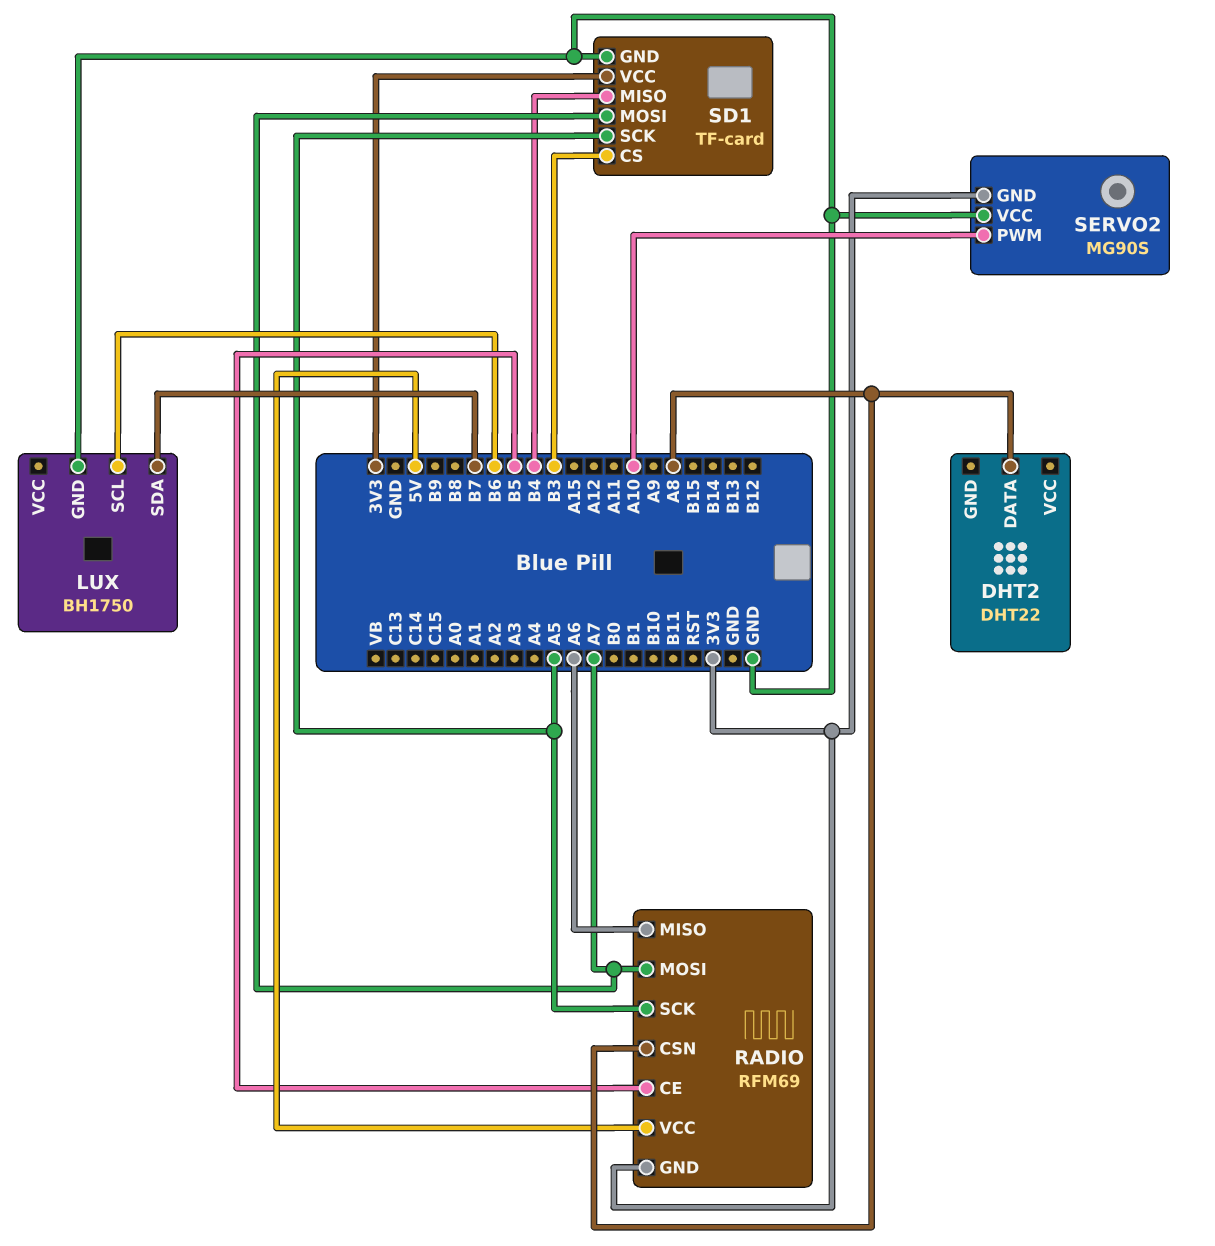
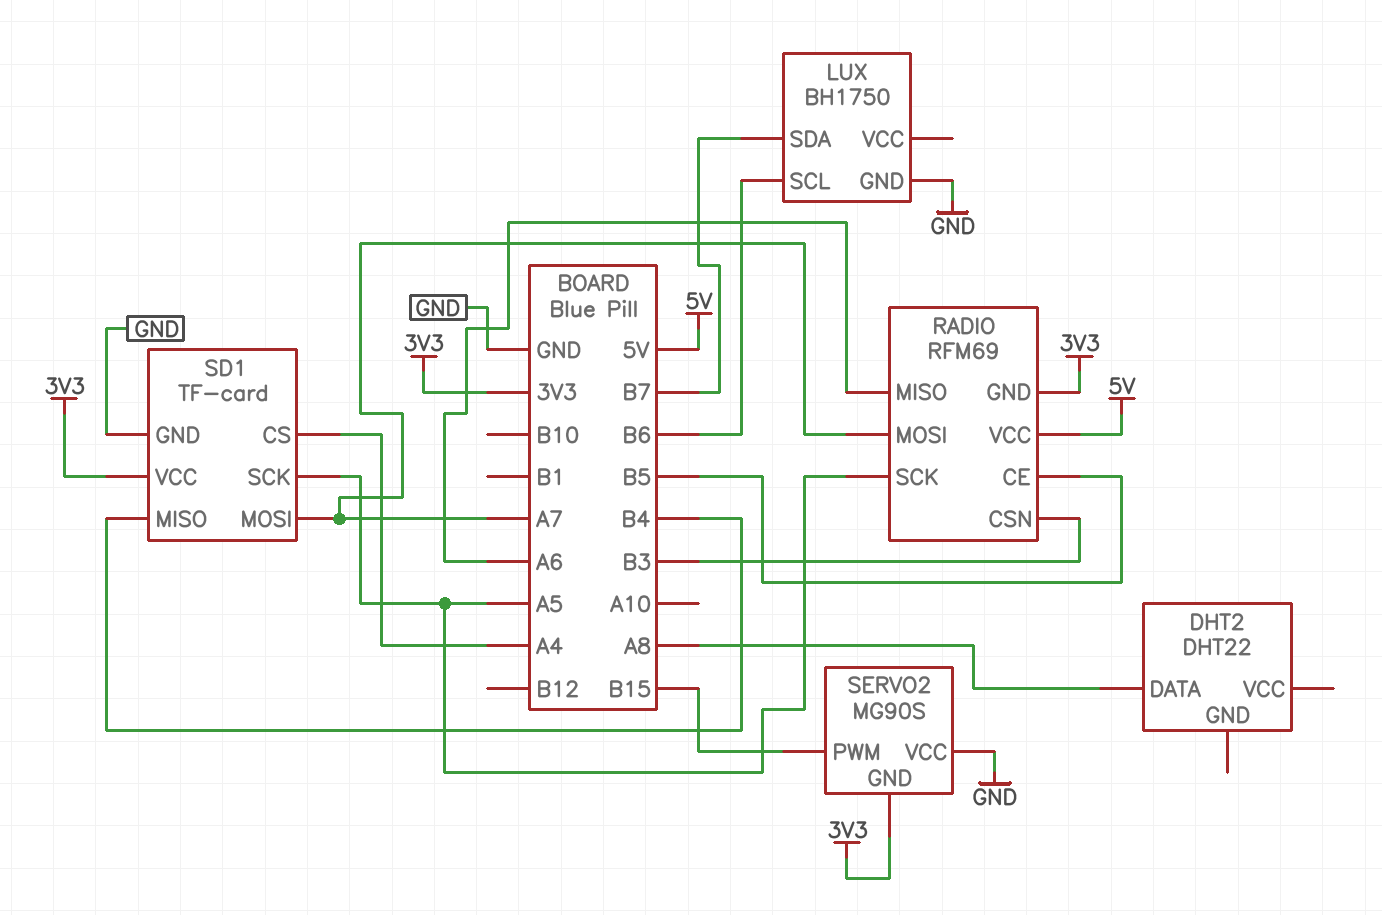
RADIO pin CSN: A8 -> B3
SD1 pin CS: B3 -> A4
SERVO2 pin PWM: A10 -> B15

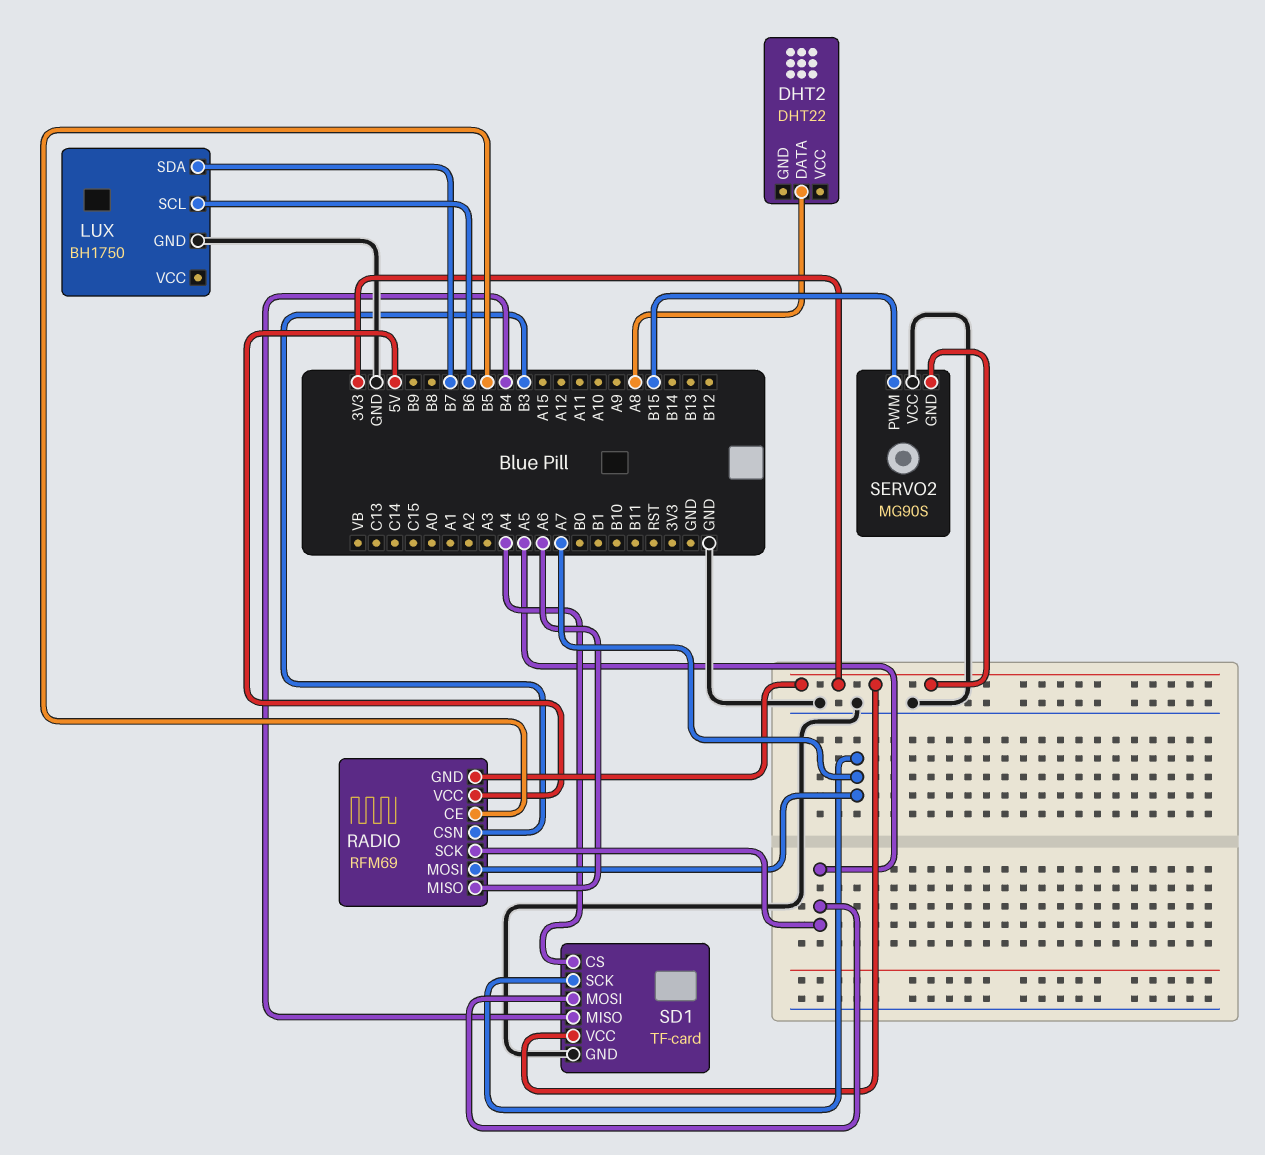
SD1 pin MOSI: A7 -> A5
SD1 pin SCK: A5 -> A7

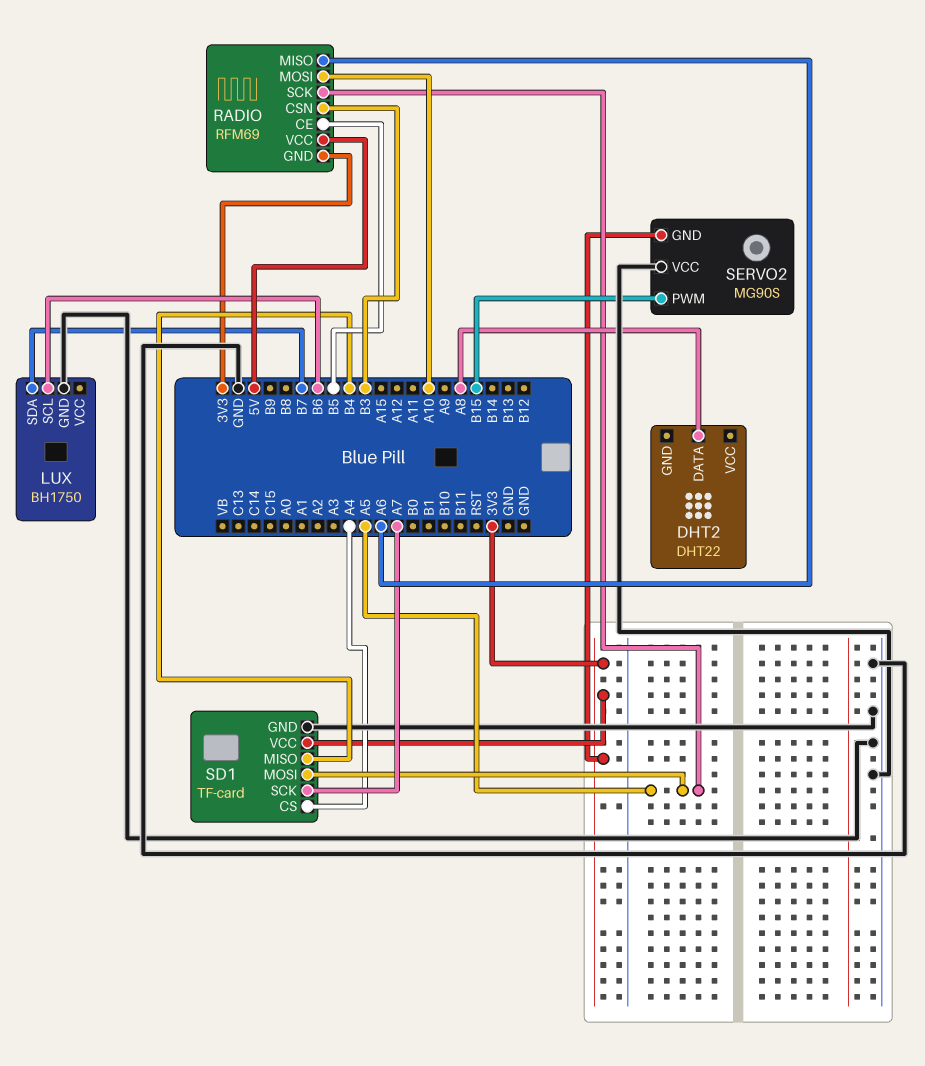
RADIO pin MOSI: A7 -> A10

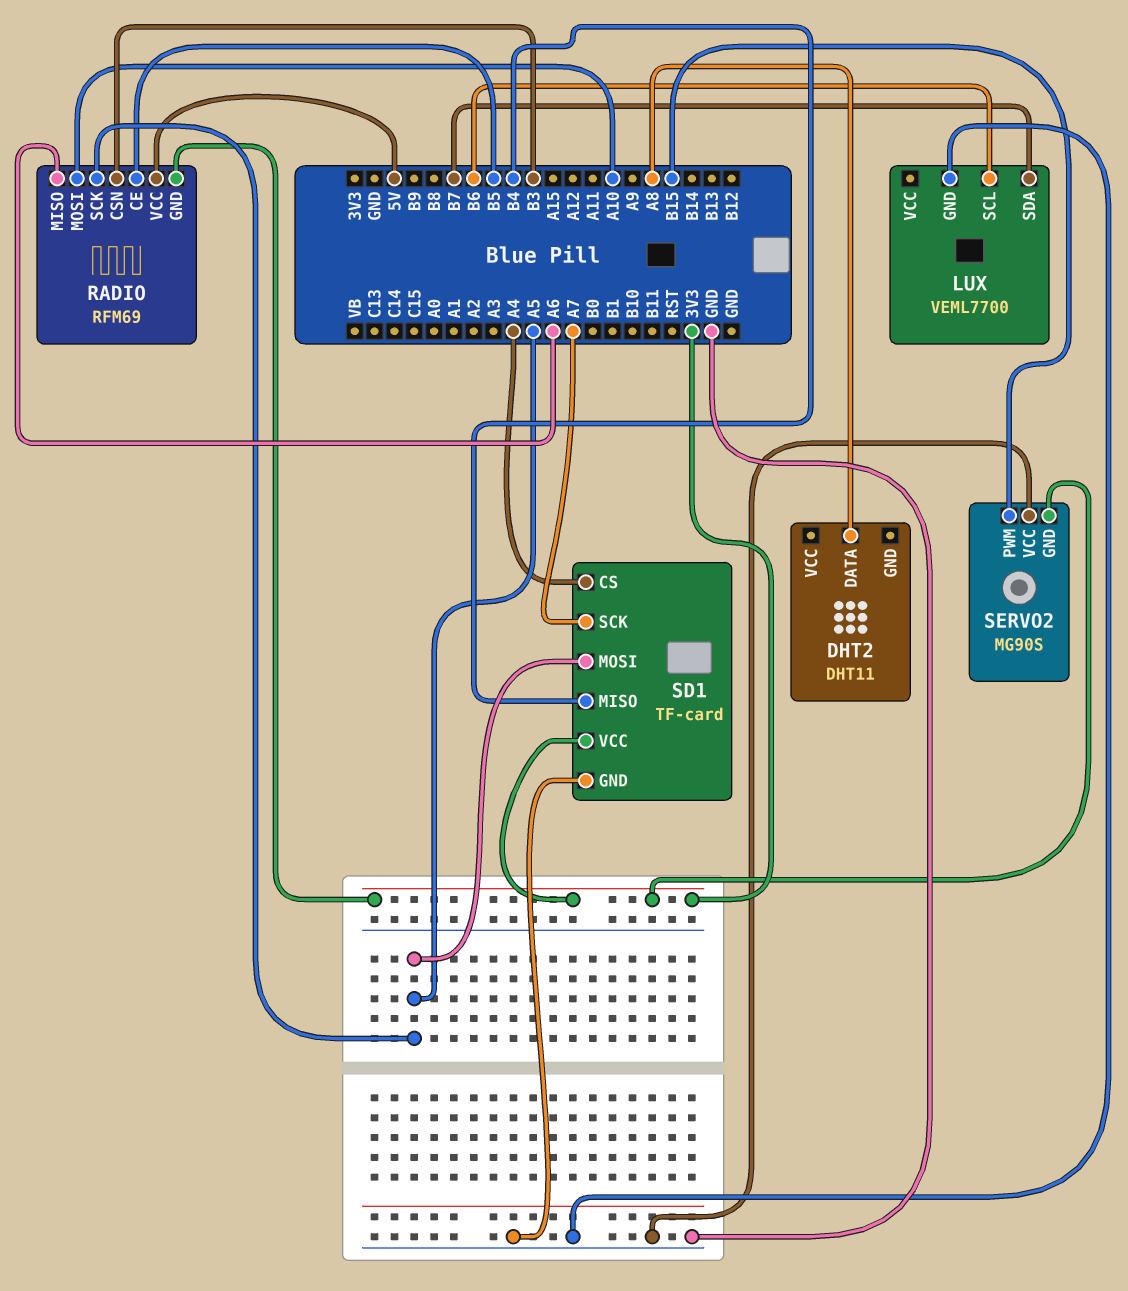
DHT2: DHT22 -> DHT11
LUX: BH1750 -> VEML7700

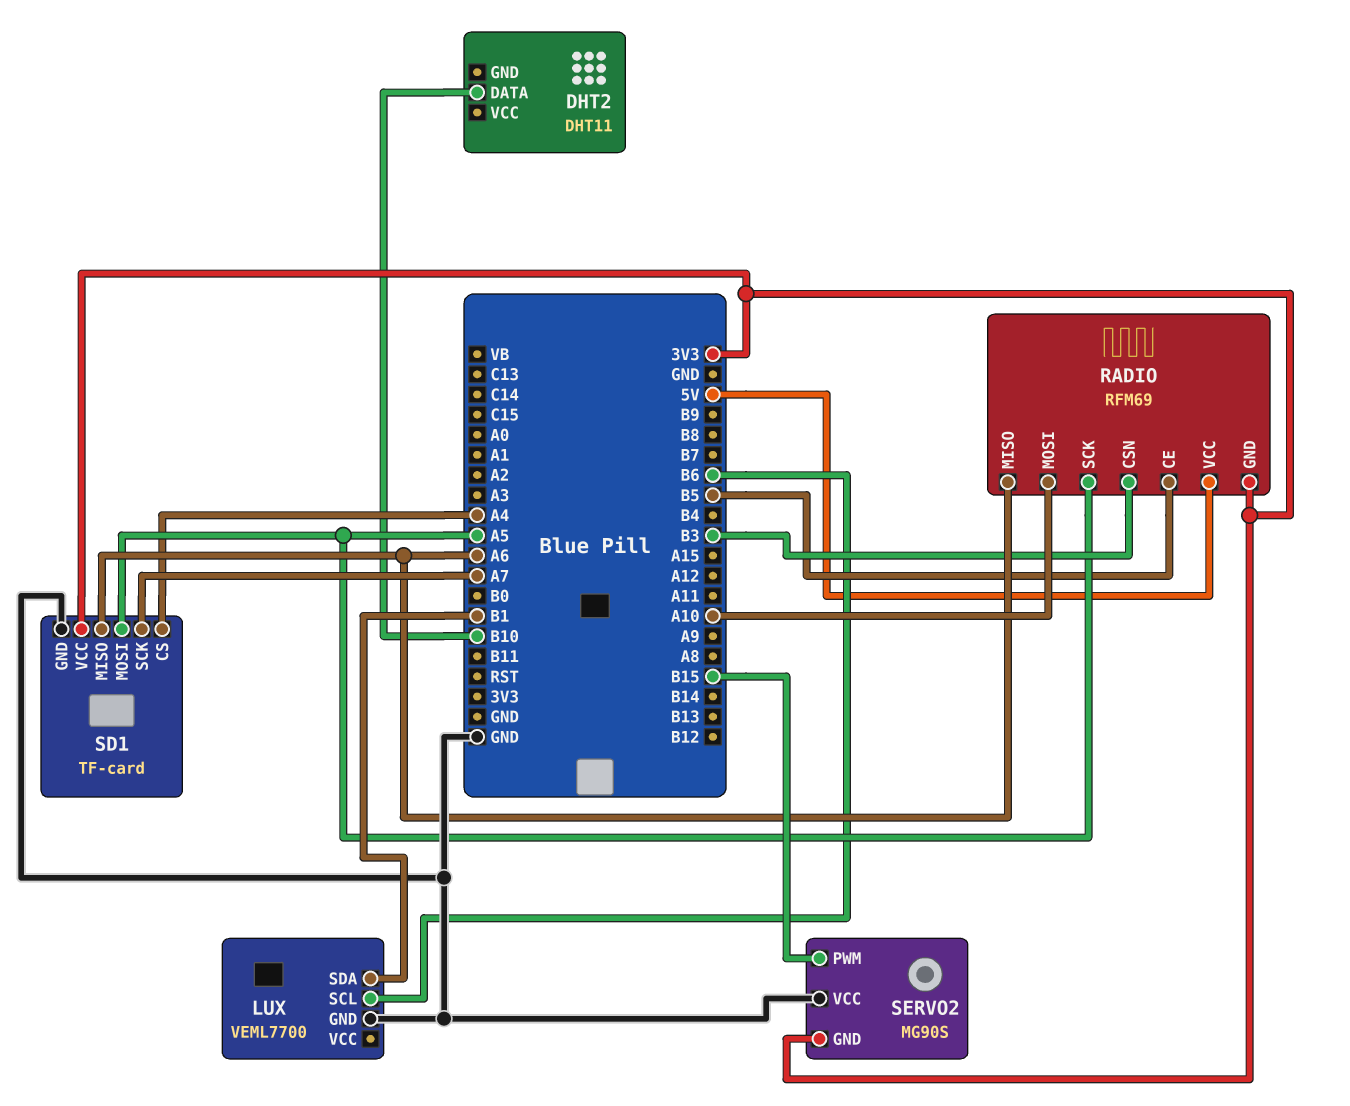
DHT2 pin DATA: A8 -> B10
LUX pin SDA: B7 -> B1
SD1 pin MISO: B4 -> A6

